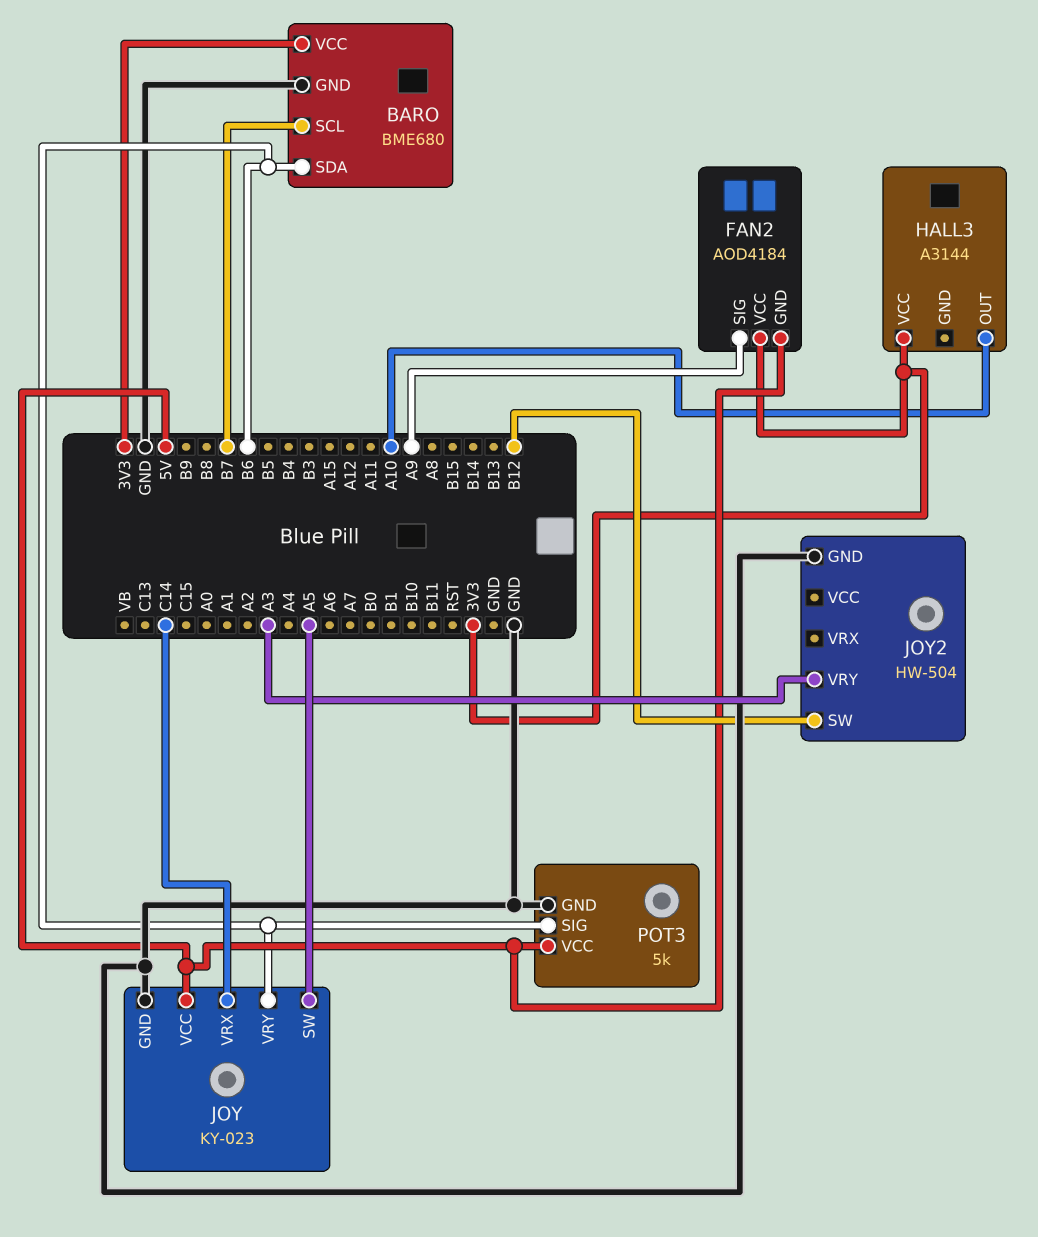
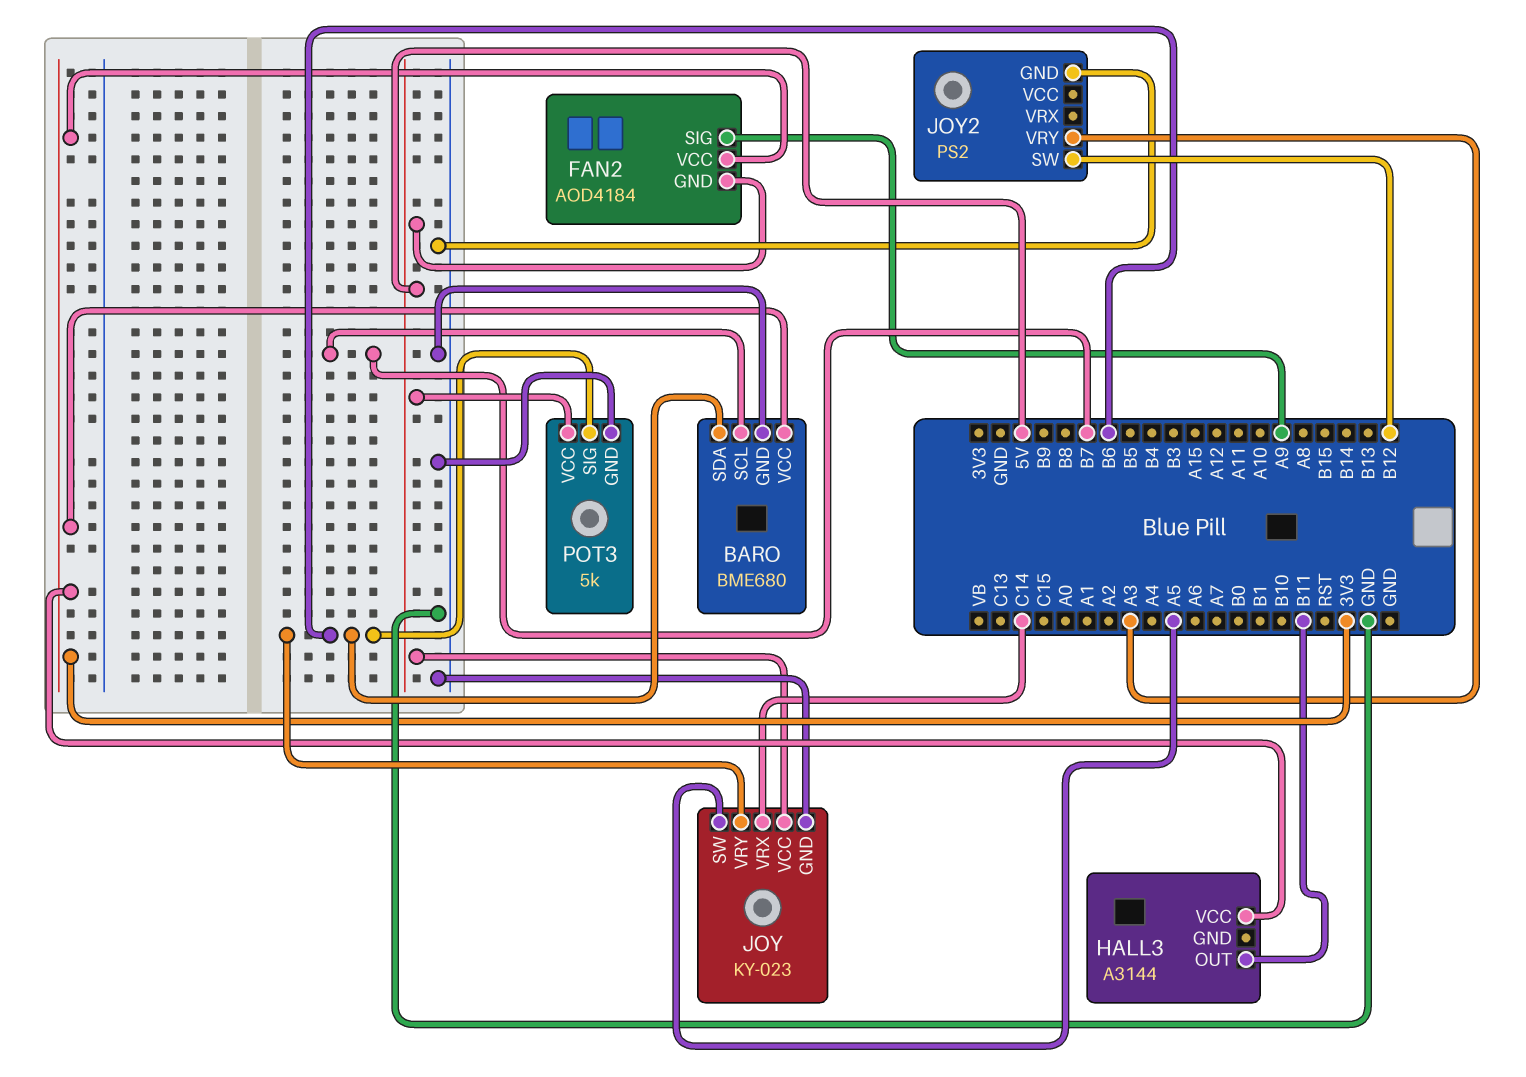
HALL3 pin OUT: A10 -> B11
JOY2: HW-504 -> PS2

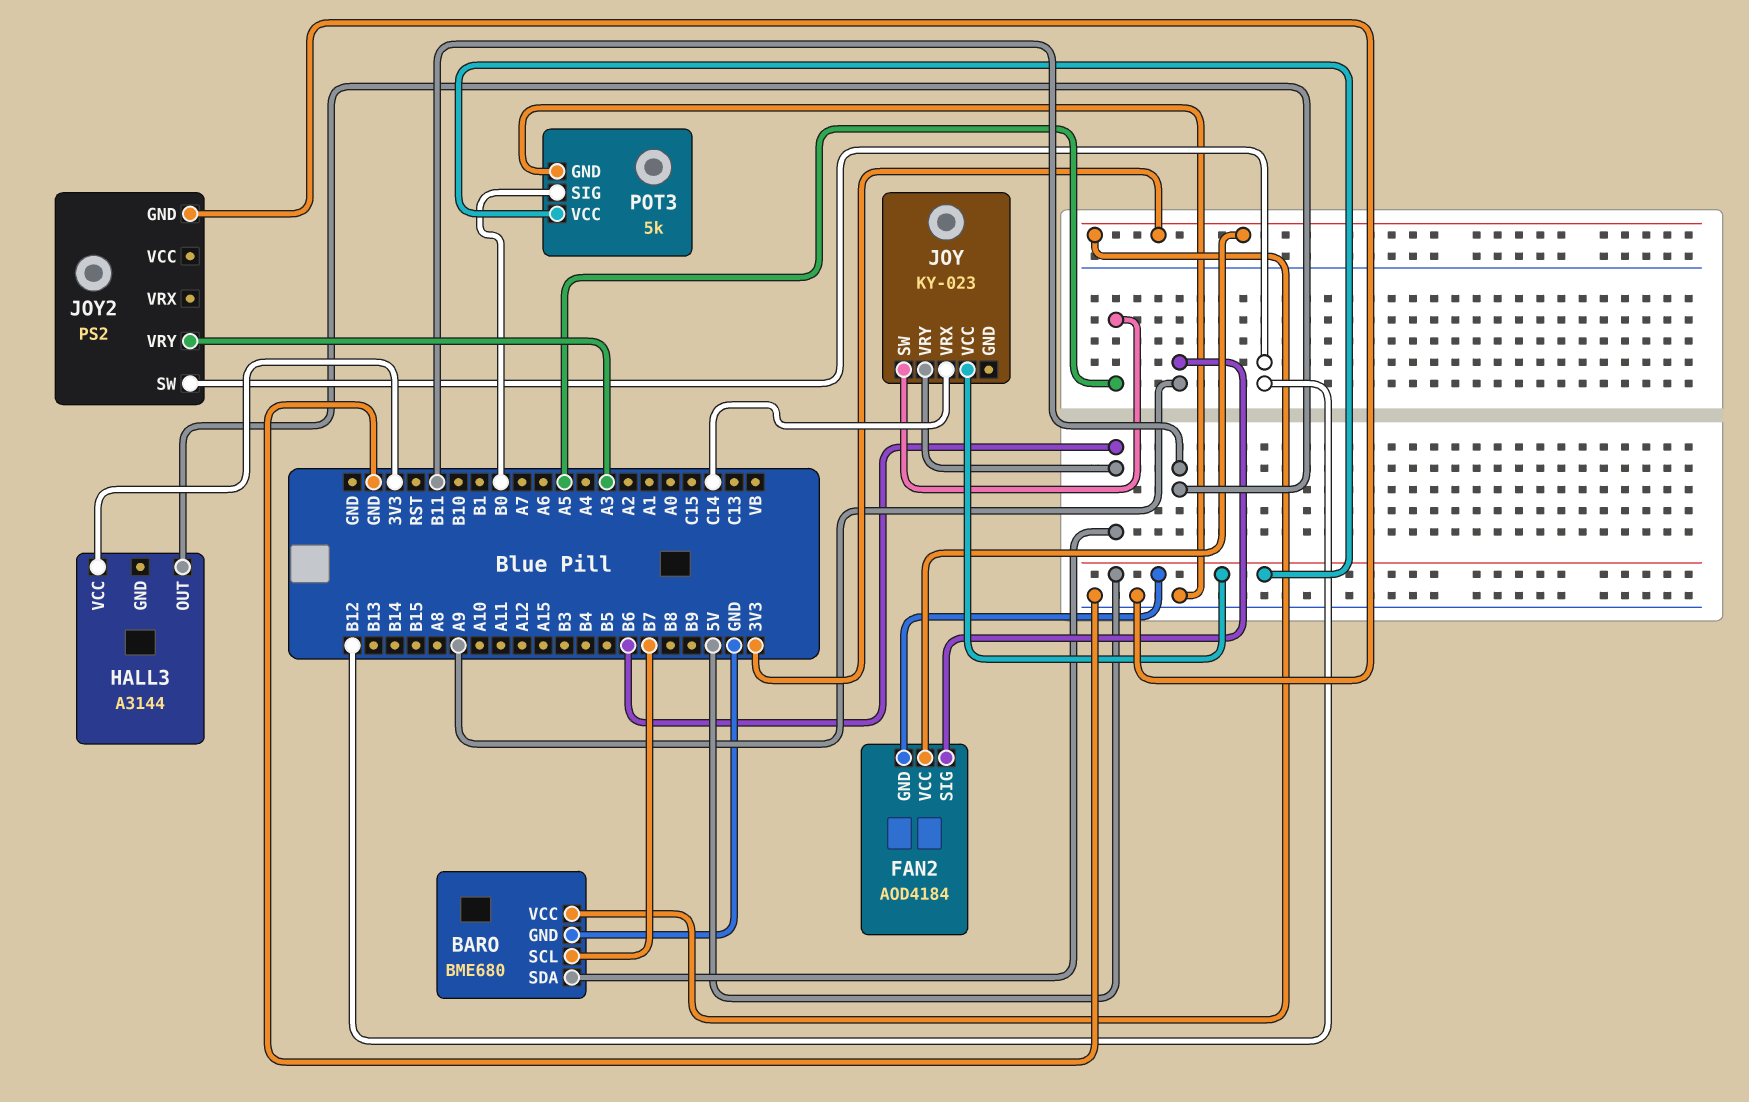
JOY pin GND: GND -> none
POT3 pin SIG: B6 -> B0

